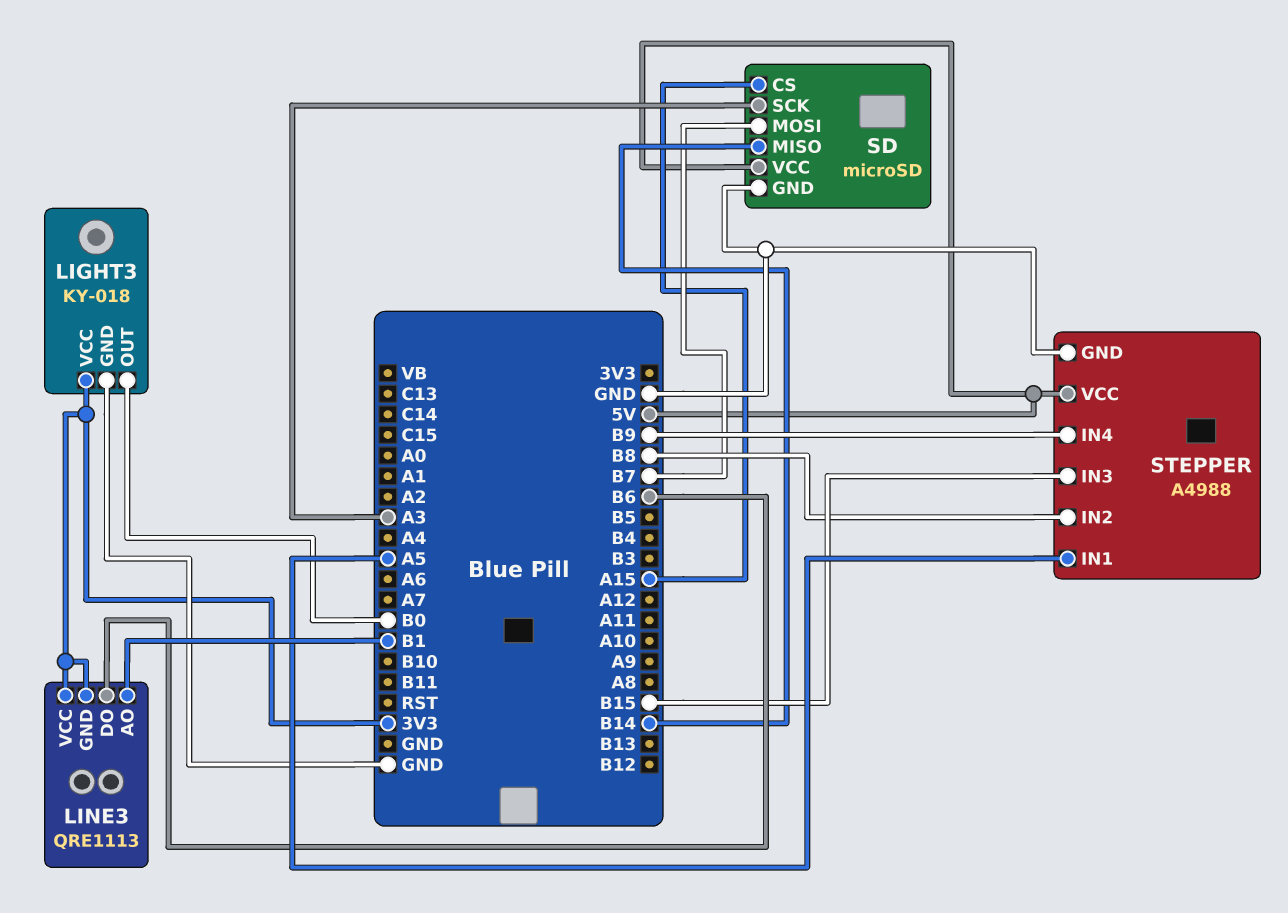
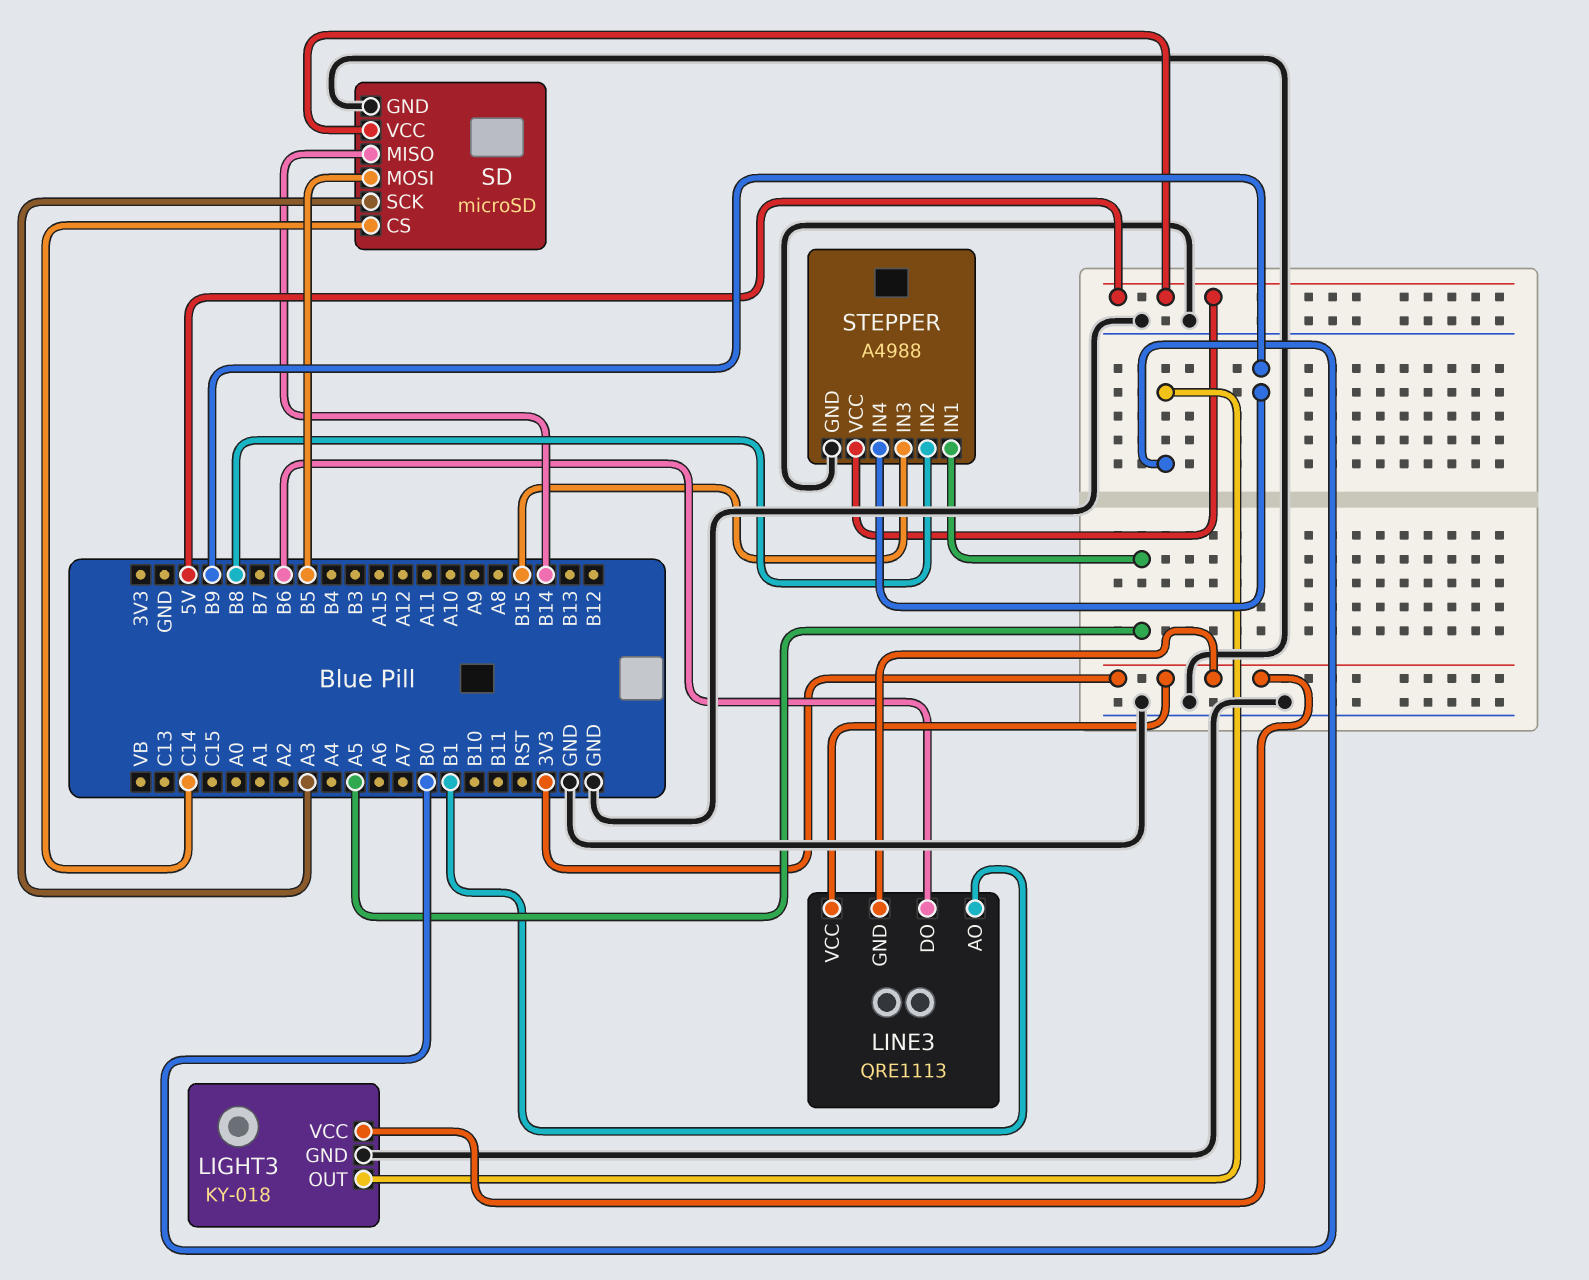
SD pin CS: A15 -> C14
SD pin MOSI: B7 -> B5

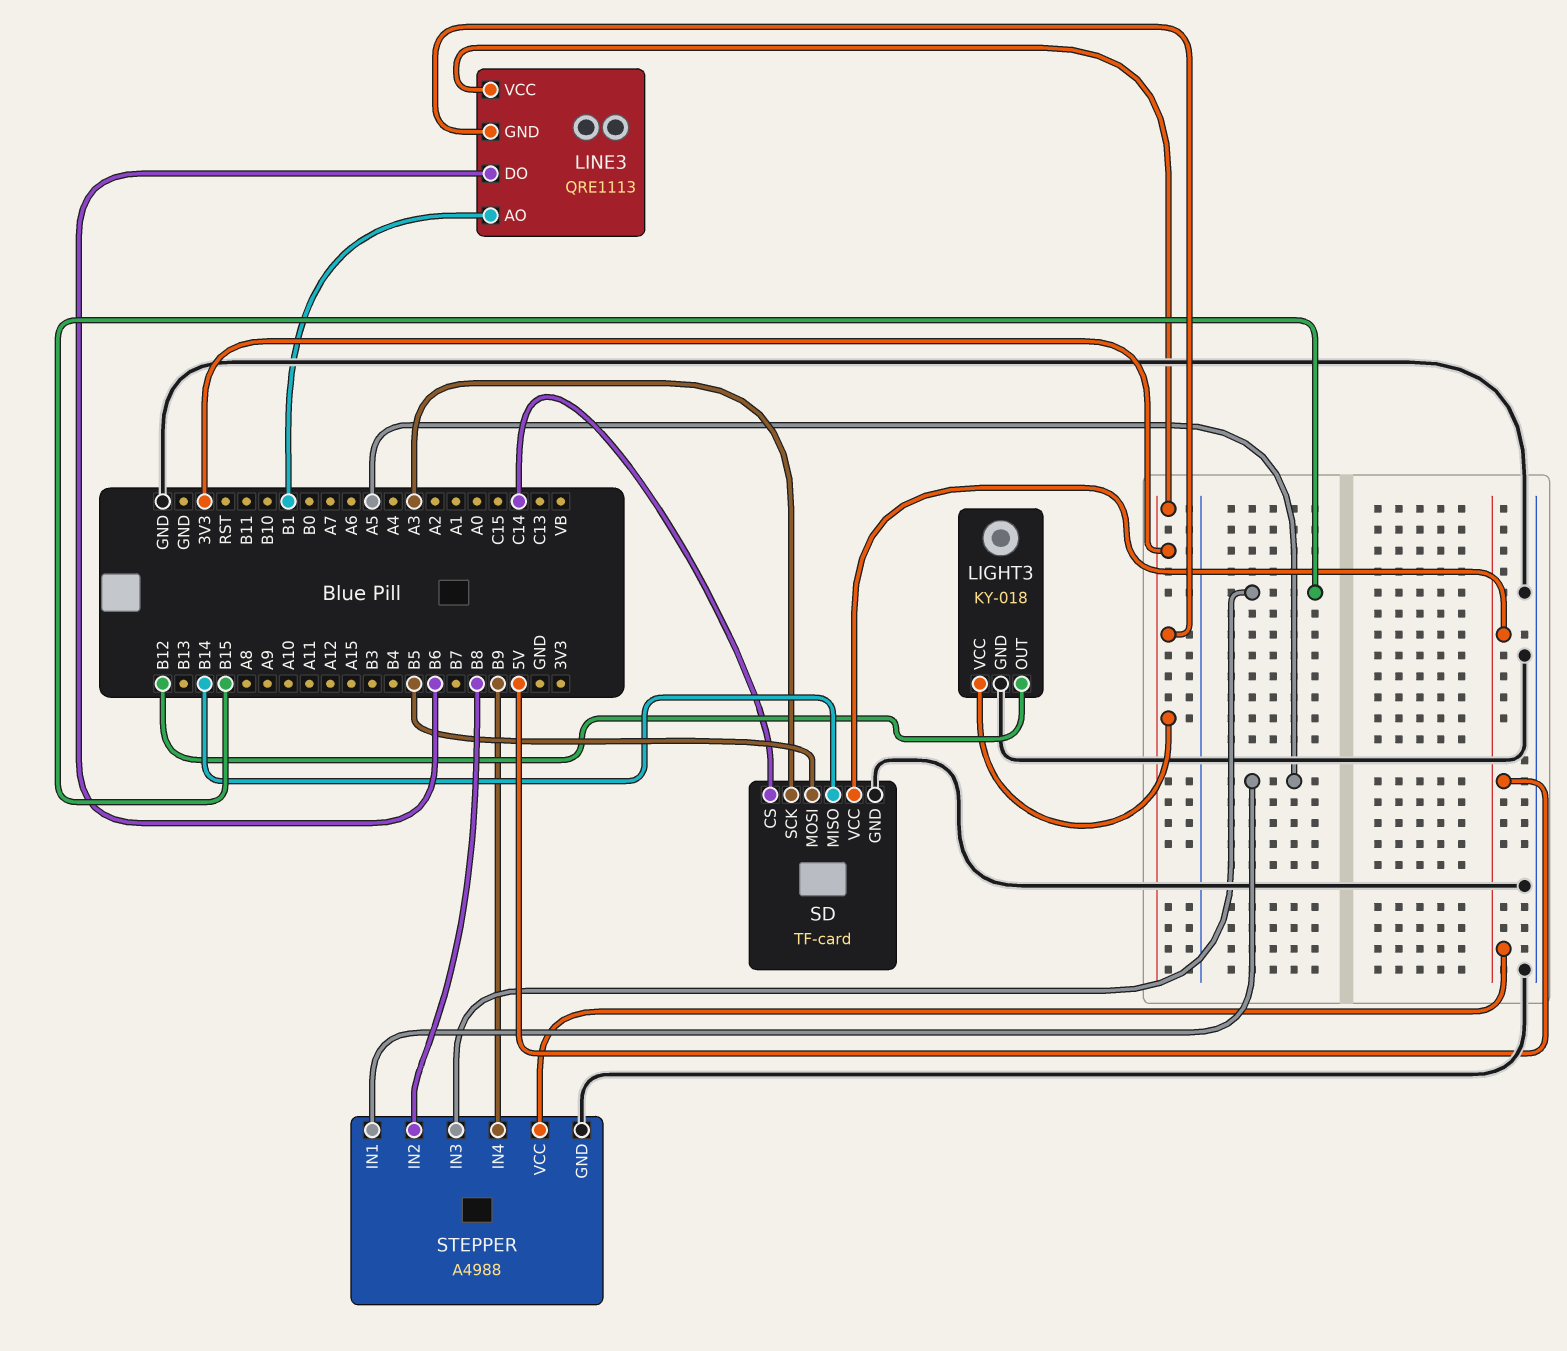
LIGHT3 pin OUT: B0 -> B12
SD: microSD -> TF-card

